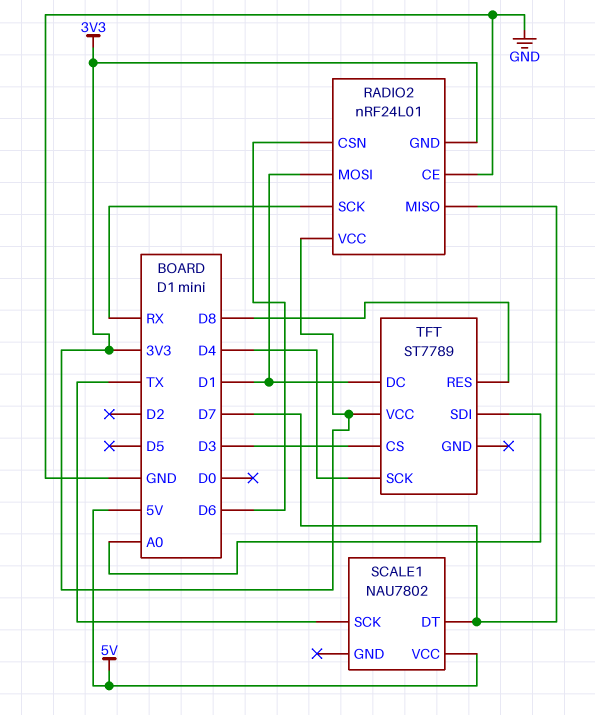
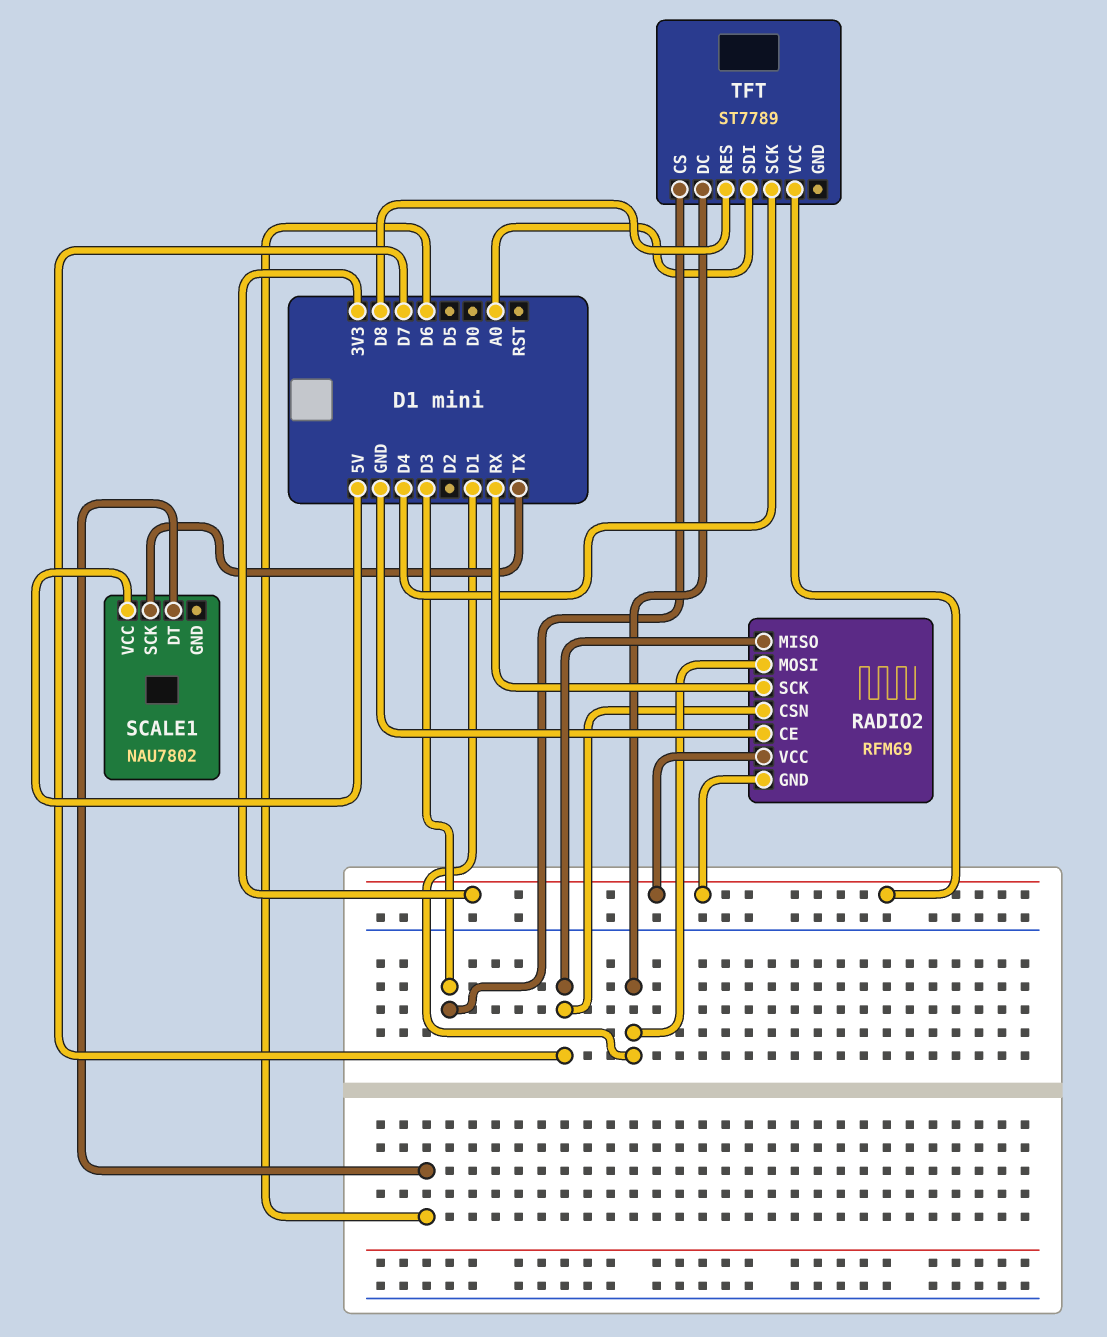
RADIO2: nRF24L01 -> RFM69
RADIO2 pin CSN: D6 -> D7
SCALE1 pin DT: D7 -> D6

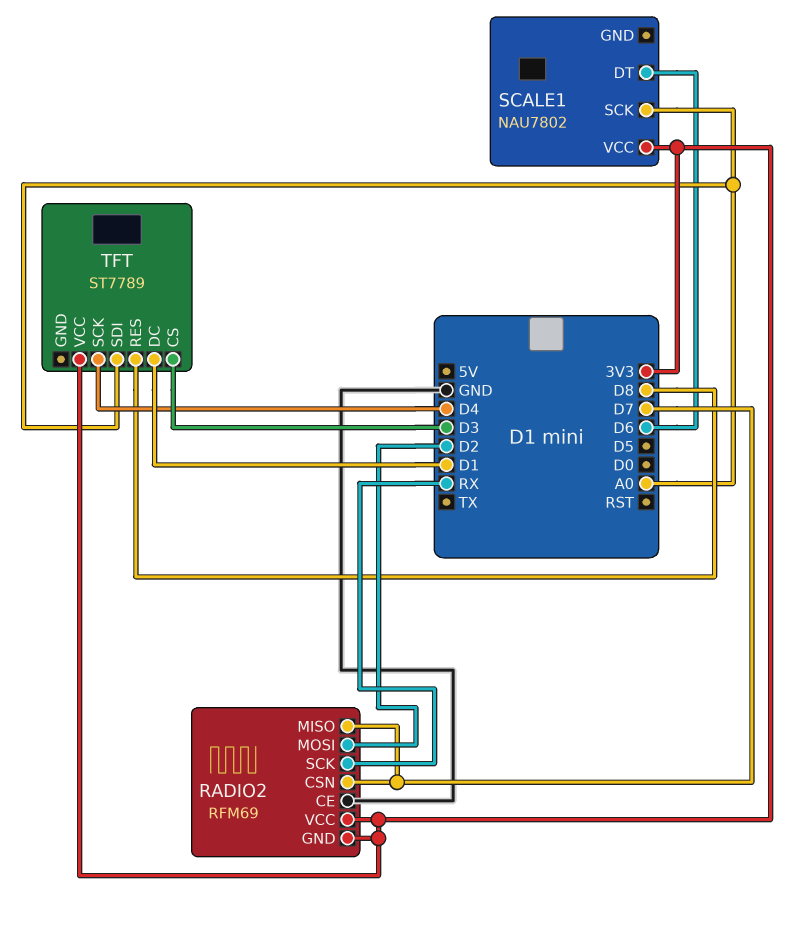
RADIO2 pin MOSI: D1 -> D2
SCALE1 pin SCK: TX -> A0
SCALE1 pin VCC: 5V -> 3V3

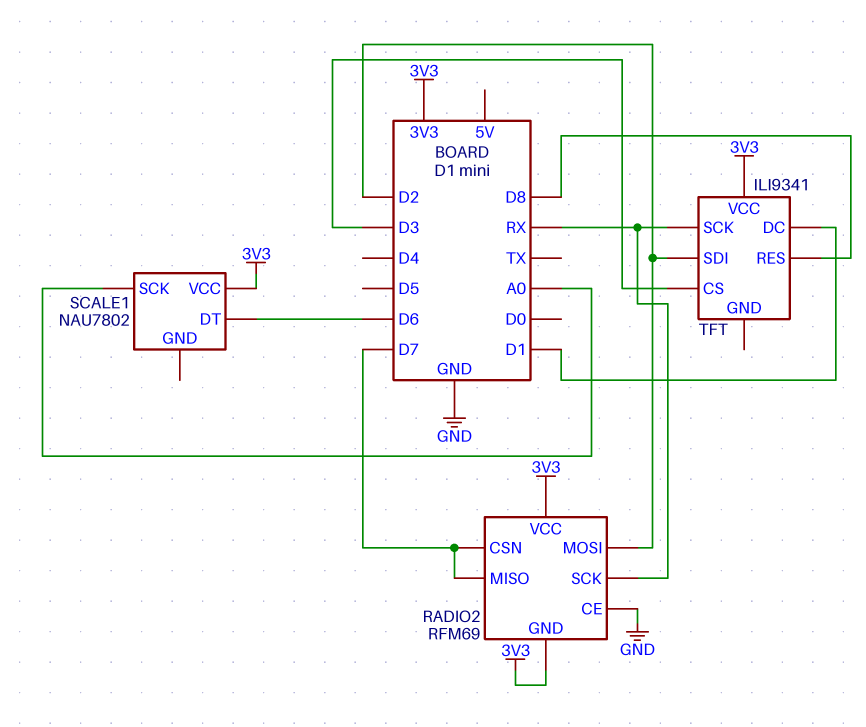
TFT: ST7789 -> ILI9341
TFT pin SCK: D4 -> RX
TFT pin SDI: A0 -> D2

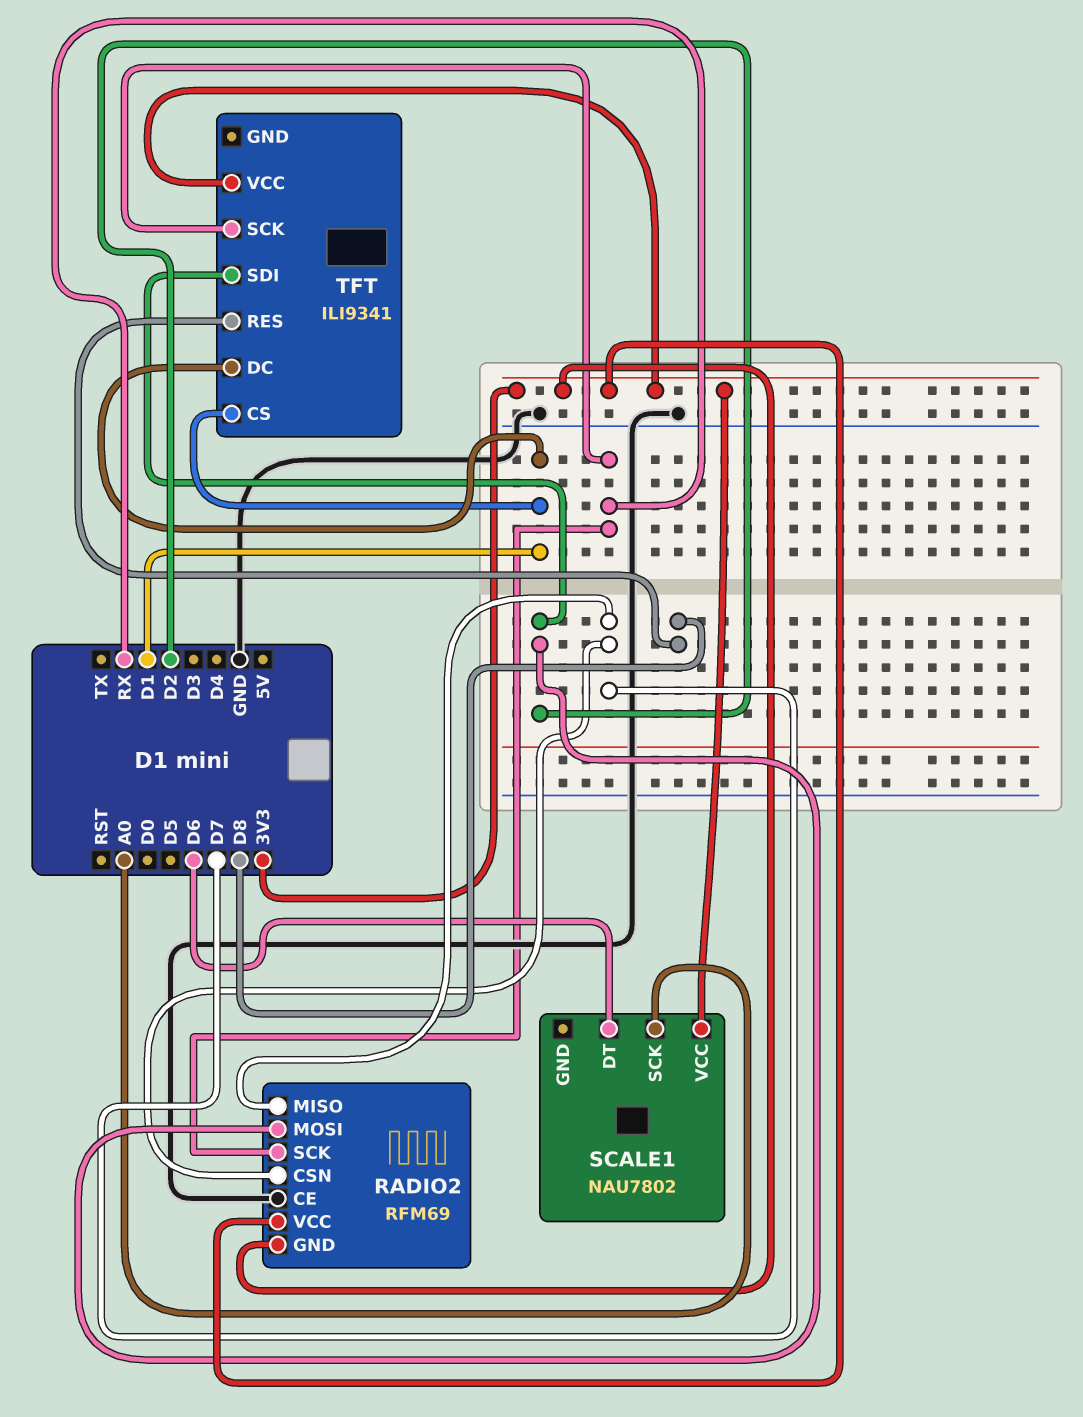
TFT pin CS: D3 -> D1

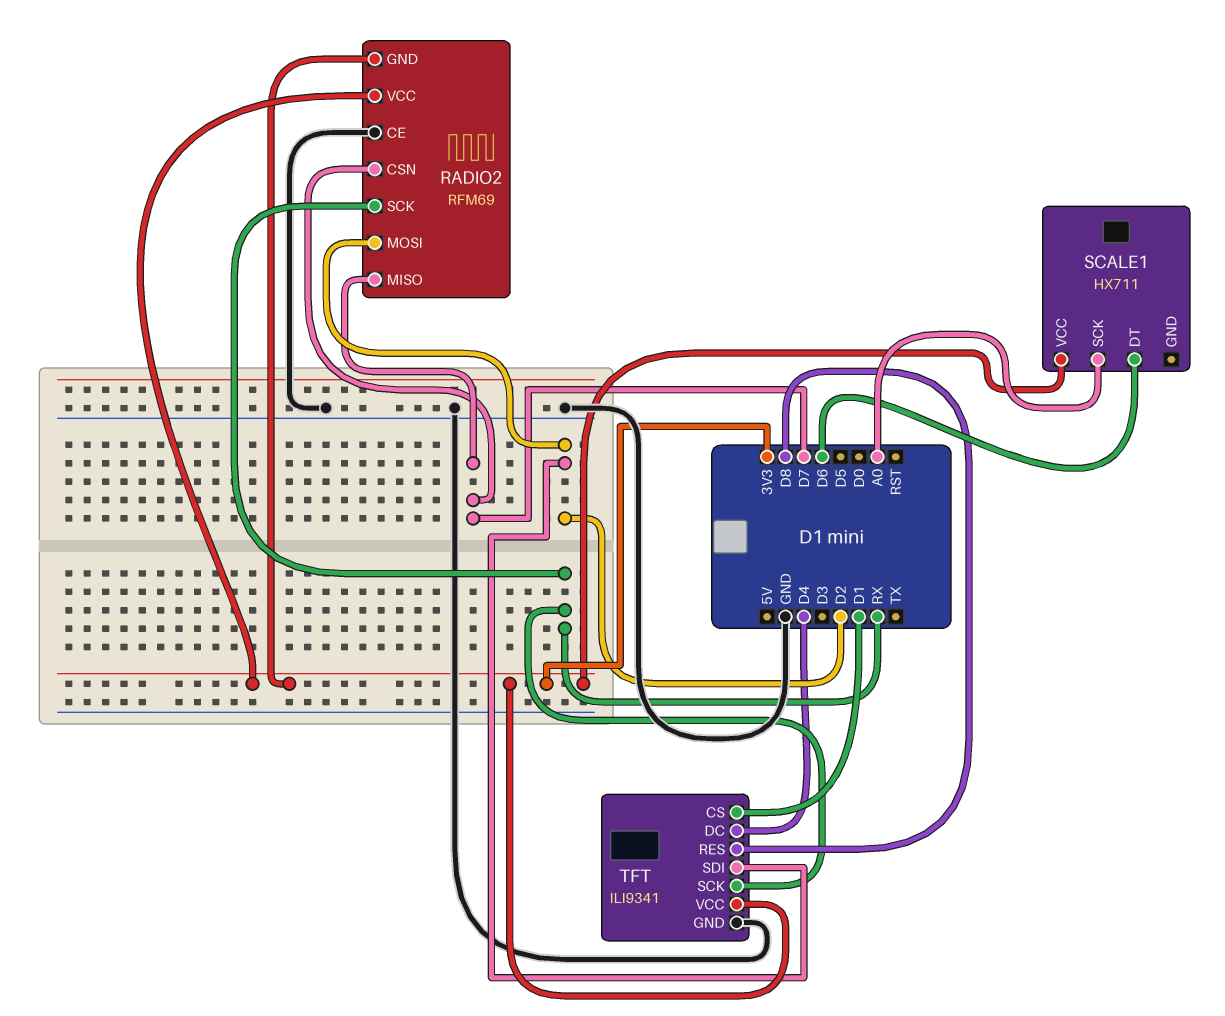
SCALE1: NAU7802 -> HX711
TFT pin DC: D1 -> D4
TFT pin GND: none -> GND

